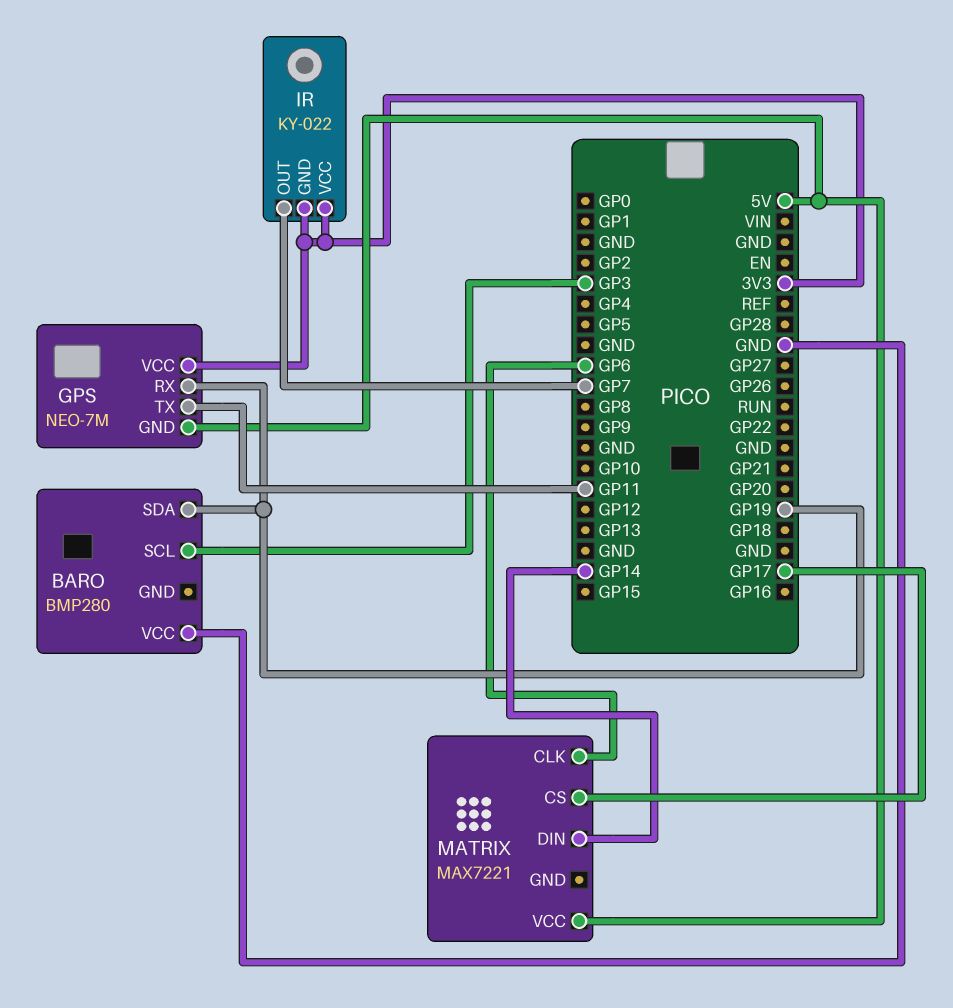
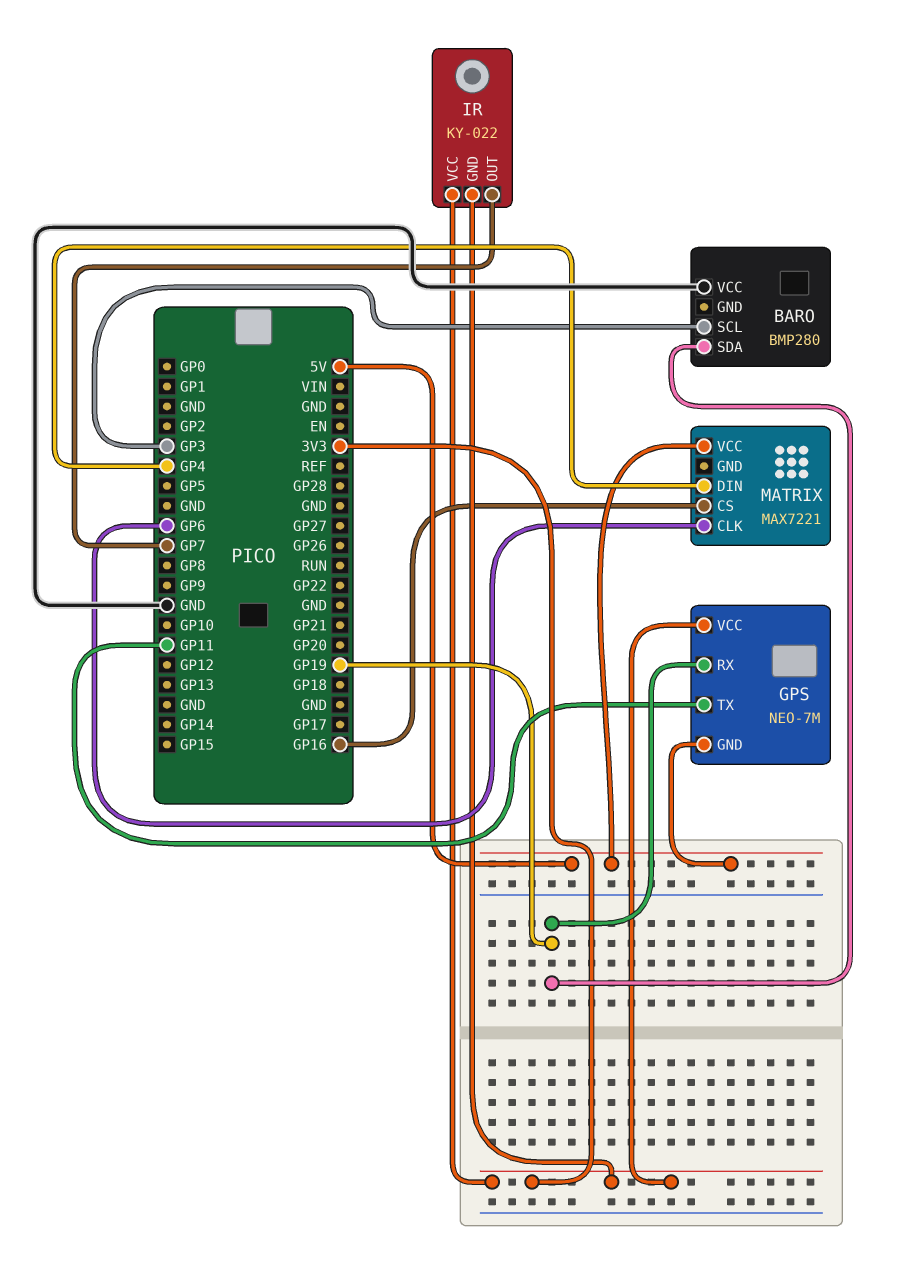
MATRIX pin CS: GP17 -> GP16
MATRIX pin DIN: GP14 -> GP4

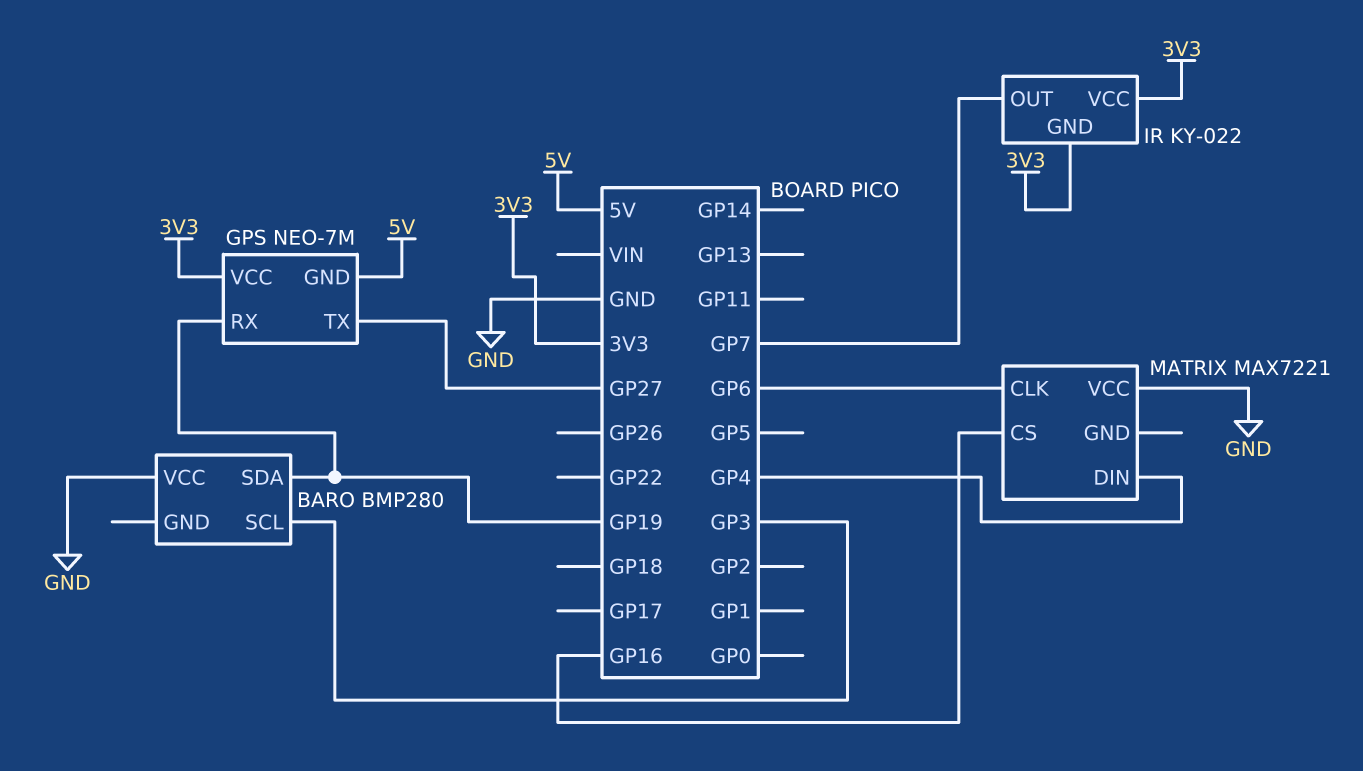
GPS pin TX: GP11 -> GP27
MATRIX pin VCC: 5V -> GND

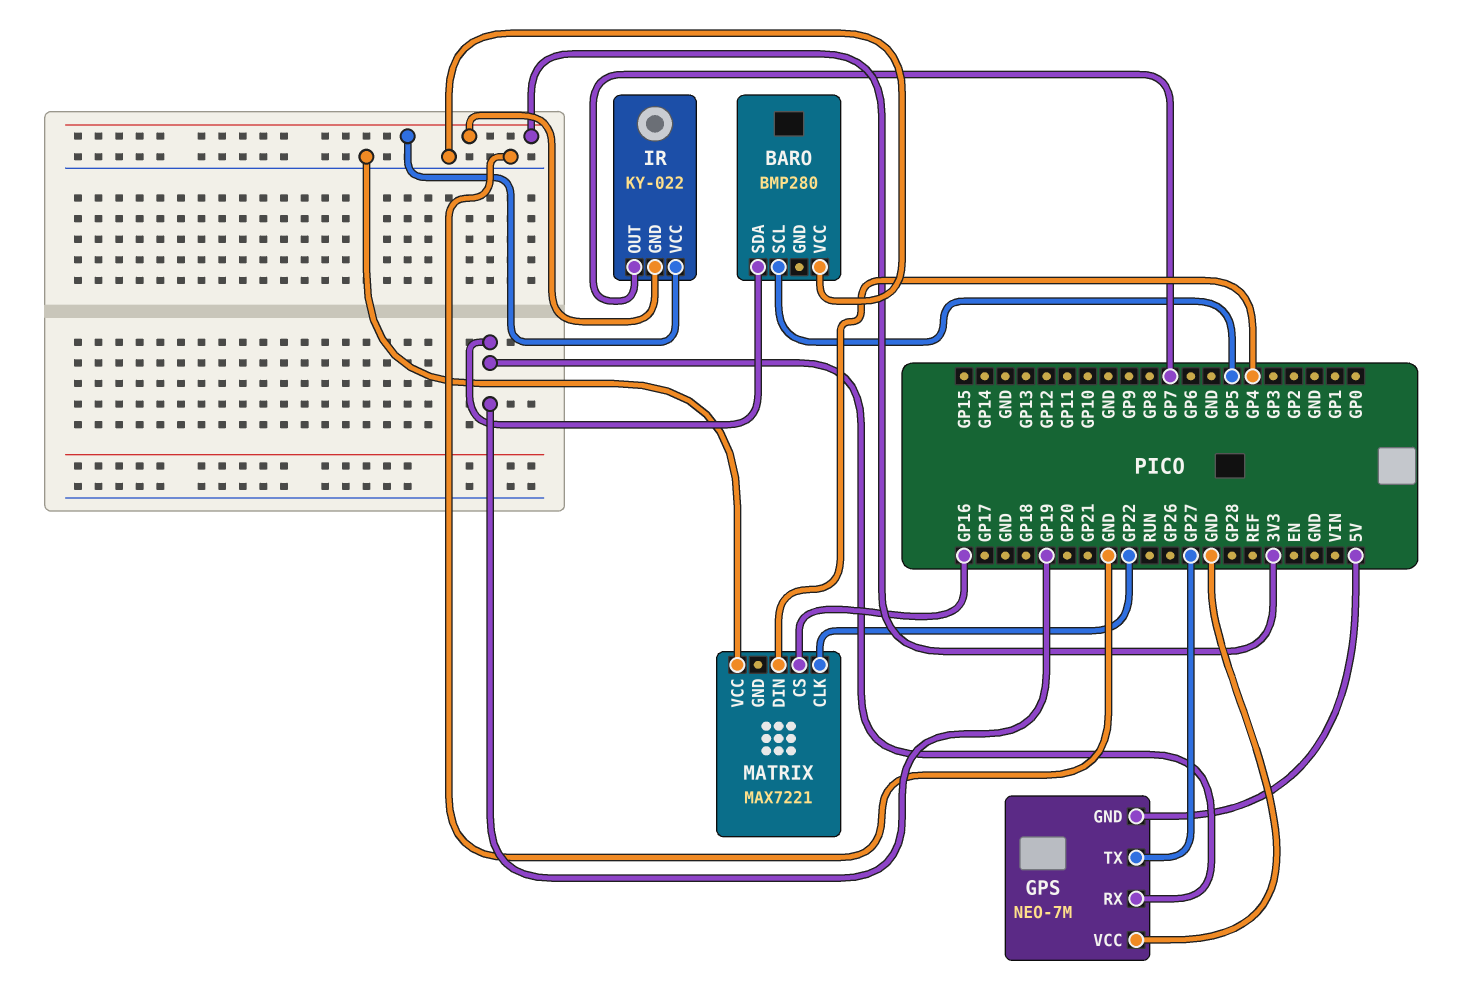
BARO pin SCL: GP3 -> GP5
GPS pin VCC: 3V3 -> GND
MATRIX pin CLK: GP6 -> GP22

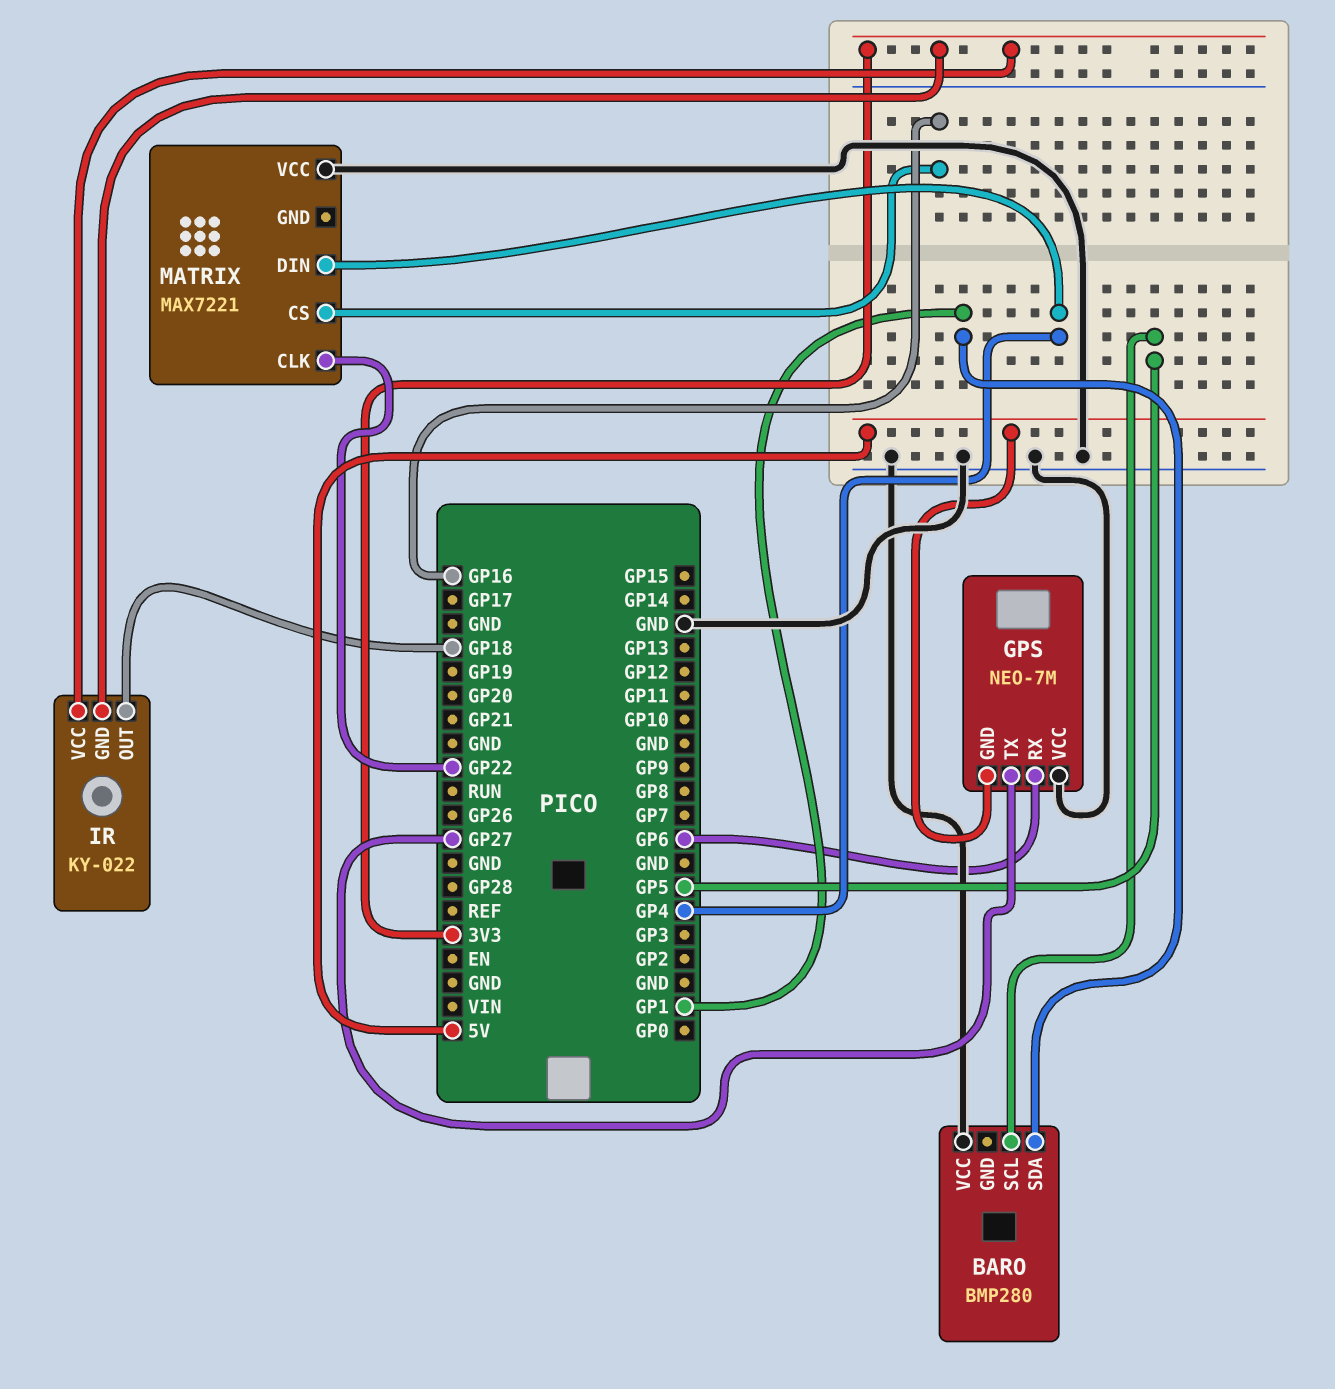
BARO pin SDA: GP19 -> GP1
GPS pin RX: GP19 -> GP6
IR pin OUT: GP7 -> GP18

